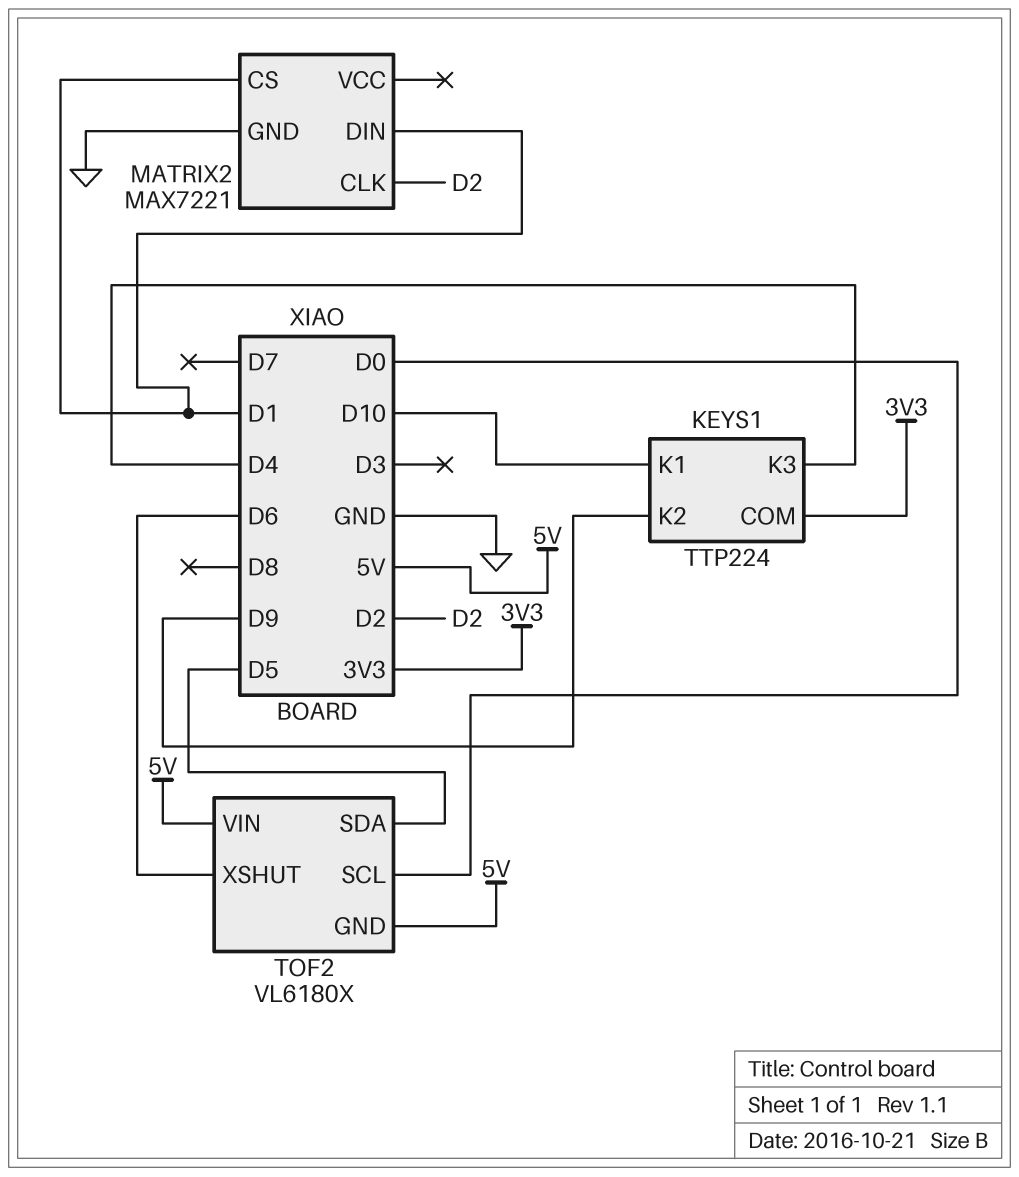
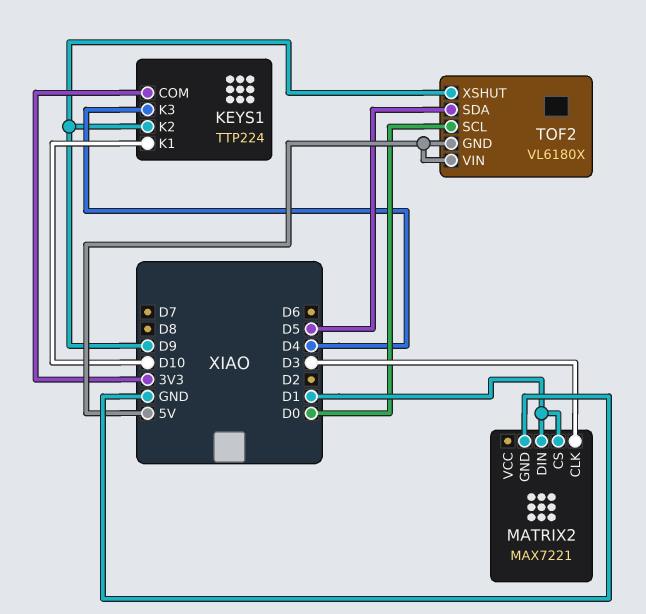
MATRIX2 pin CLK: D2 -> D3
TOF2 pin XSHUT: D6 -> D9

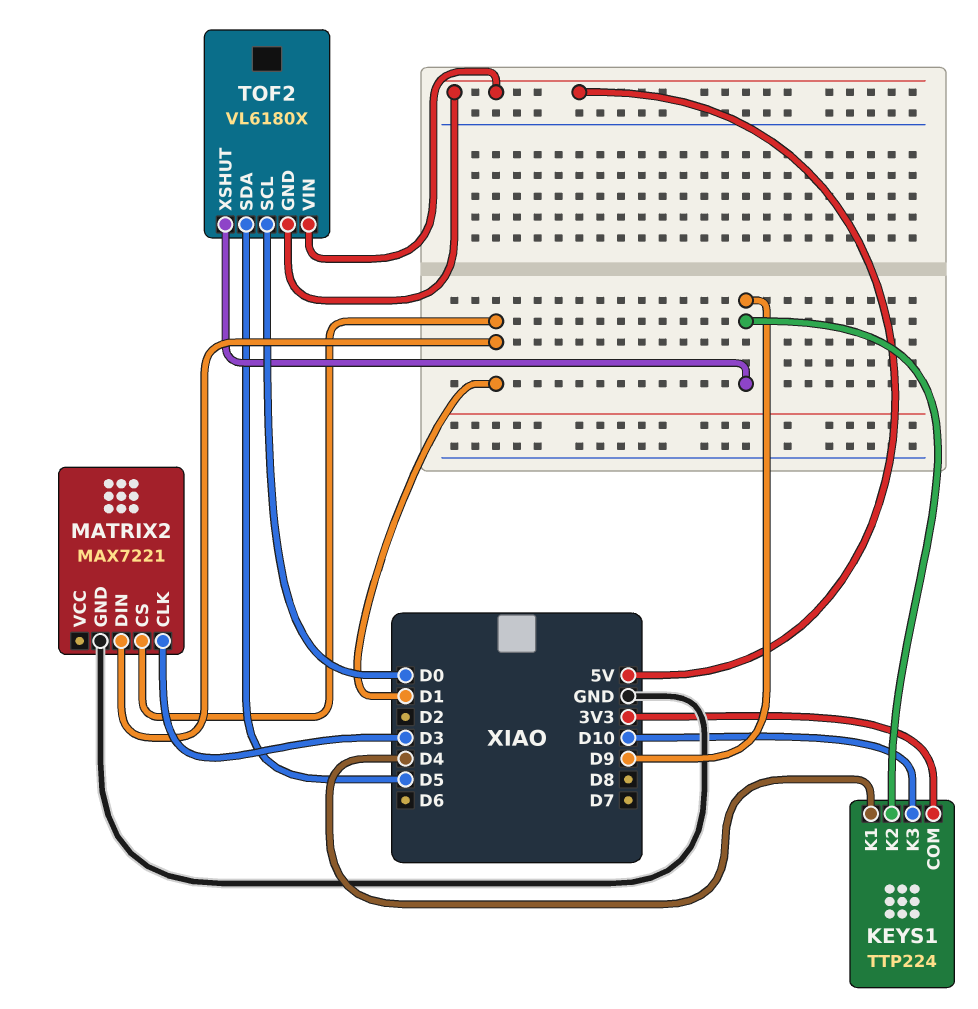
KEYS1 pin K1: D10 -> D4
KEYS1 pin K3: D4 -> D10

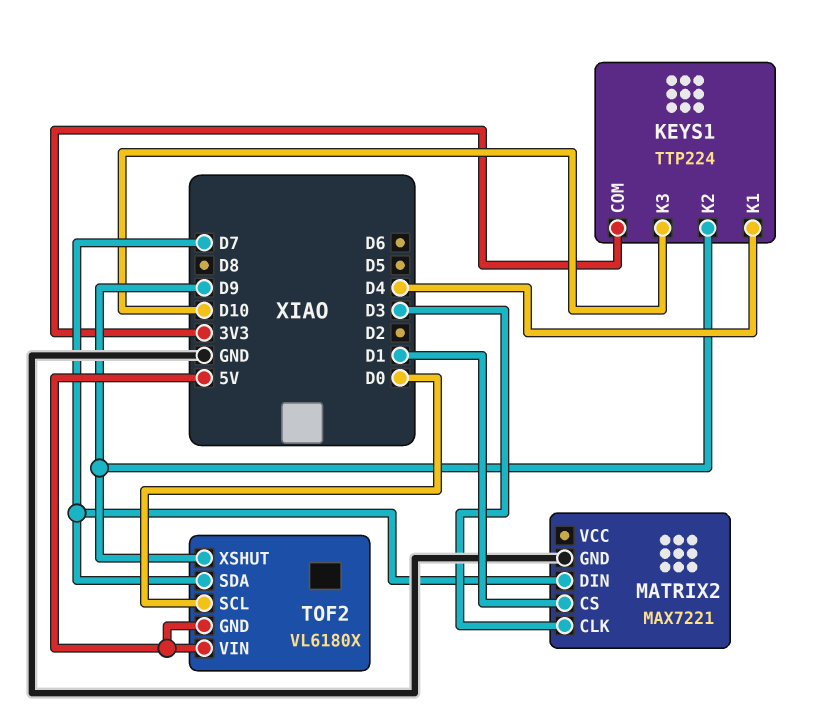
MATRIX2 pin DIN: D1 -> D7
TOF2 pin SDA: D5 -> D7

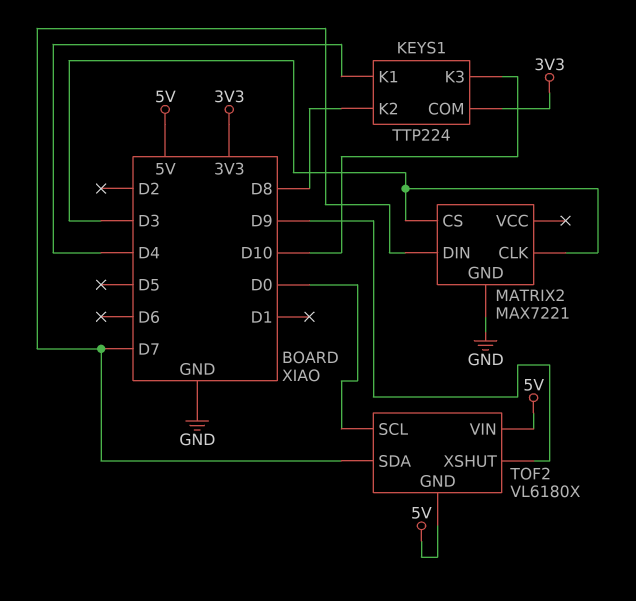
KEYS1 pin K2: D9 -> D8
MATRIX2 pin CS: D1 -> D3

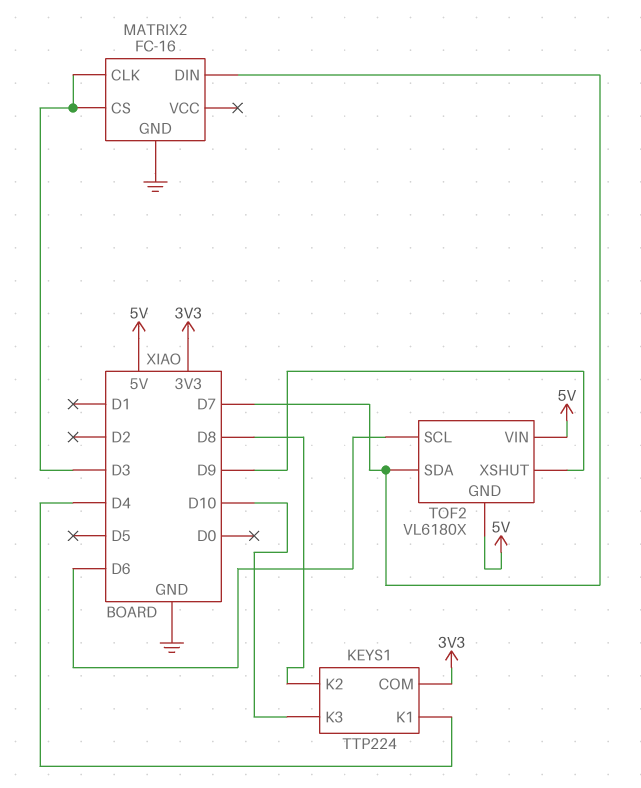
MATRIX2: MAX7221 -> FC-16
TOF2 pin SCL: D0 -> D6

